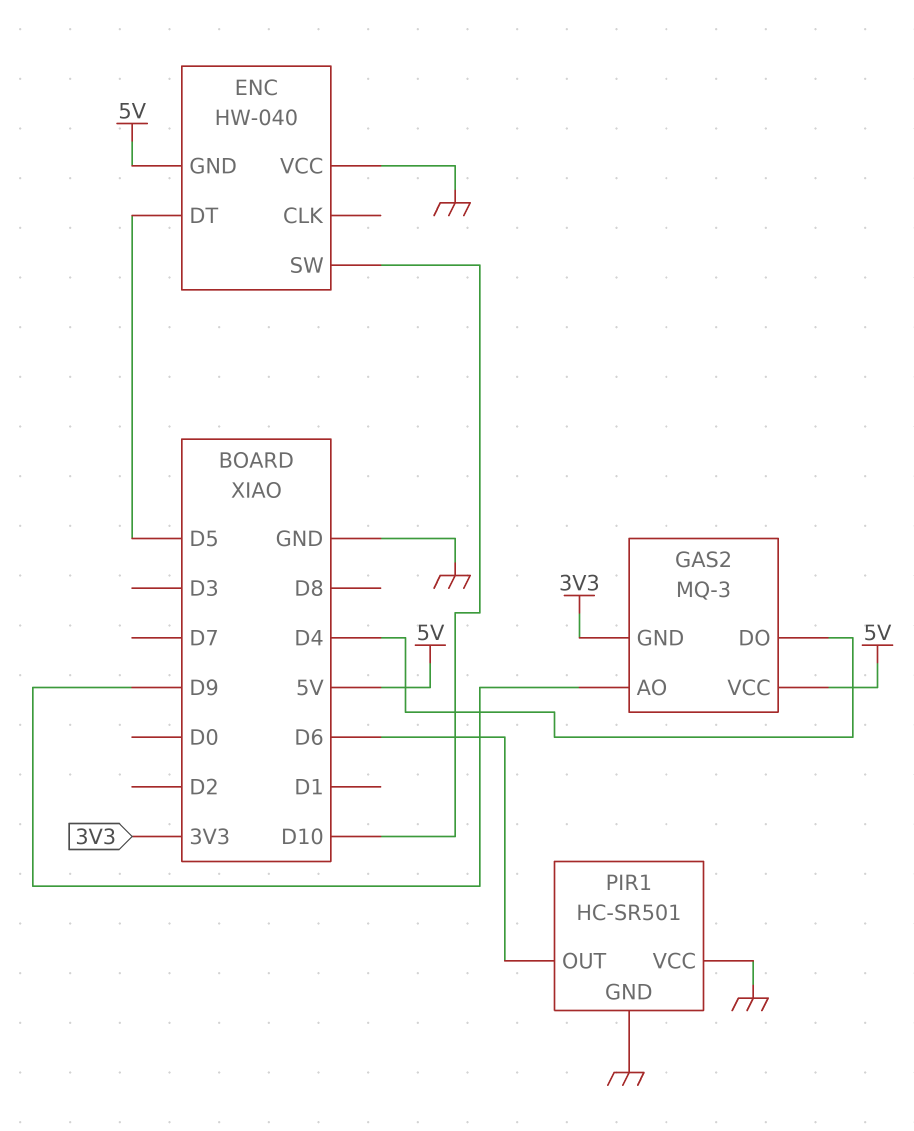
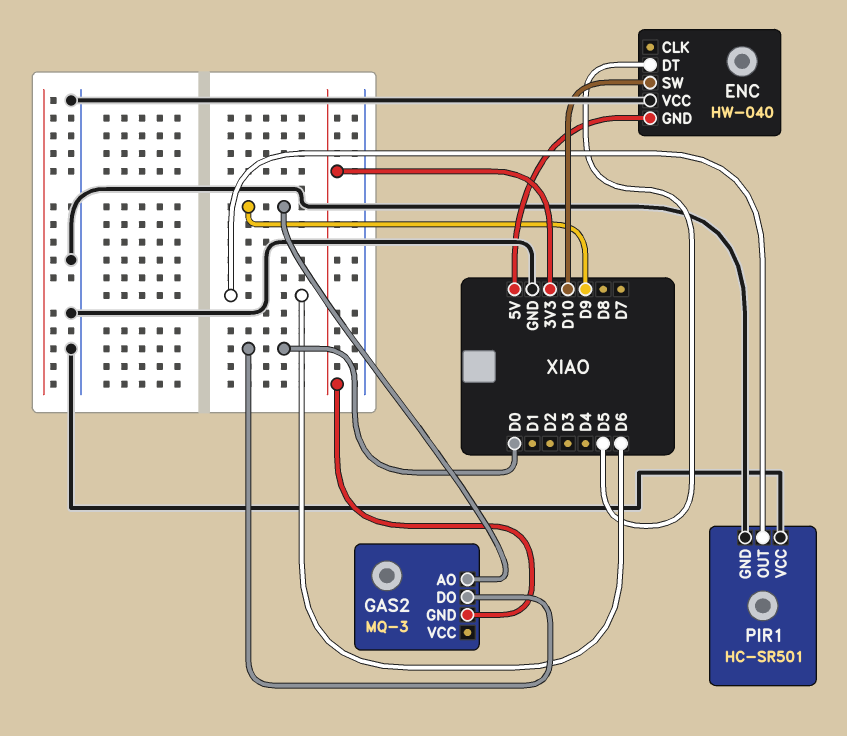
GAS2 pin DO: D4 -> D0
GAS2 pin VCC: 5V -> none

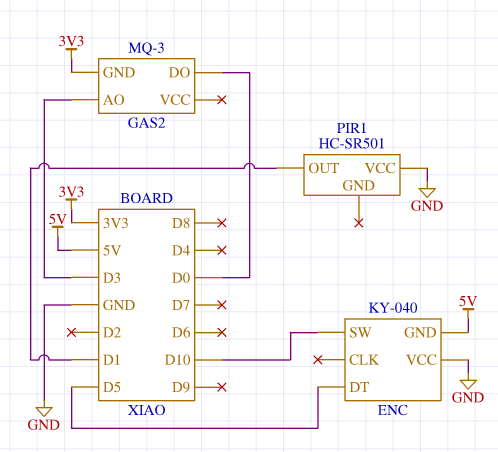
ENC: HW-040 -> KY-040
GAS2 pin AO: D9 -> D3
PIR1 pin GND: GND -> none
PIR1 pin OUT: D6 -> D1

